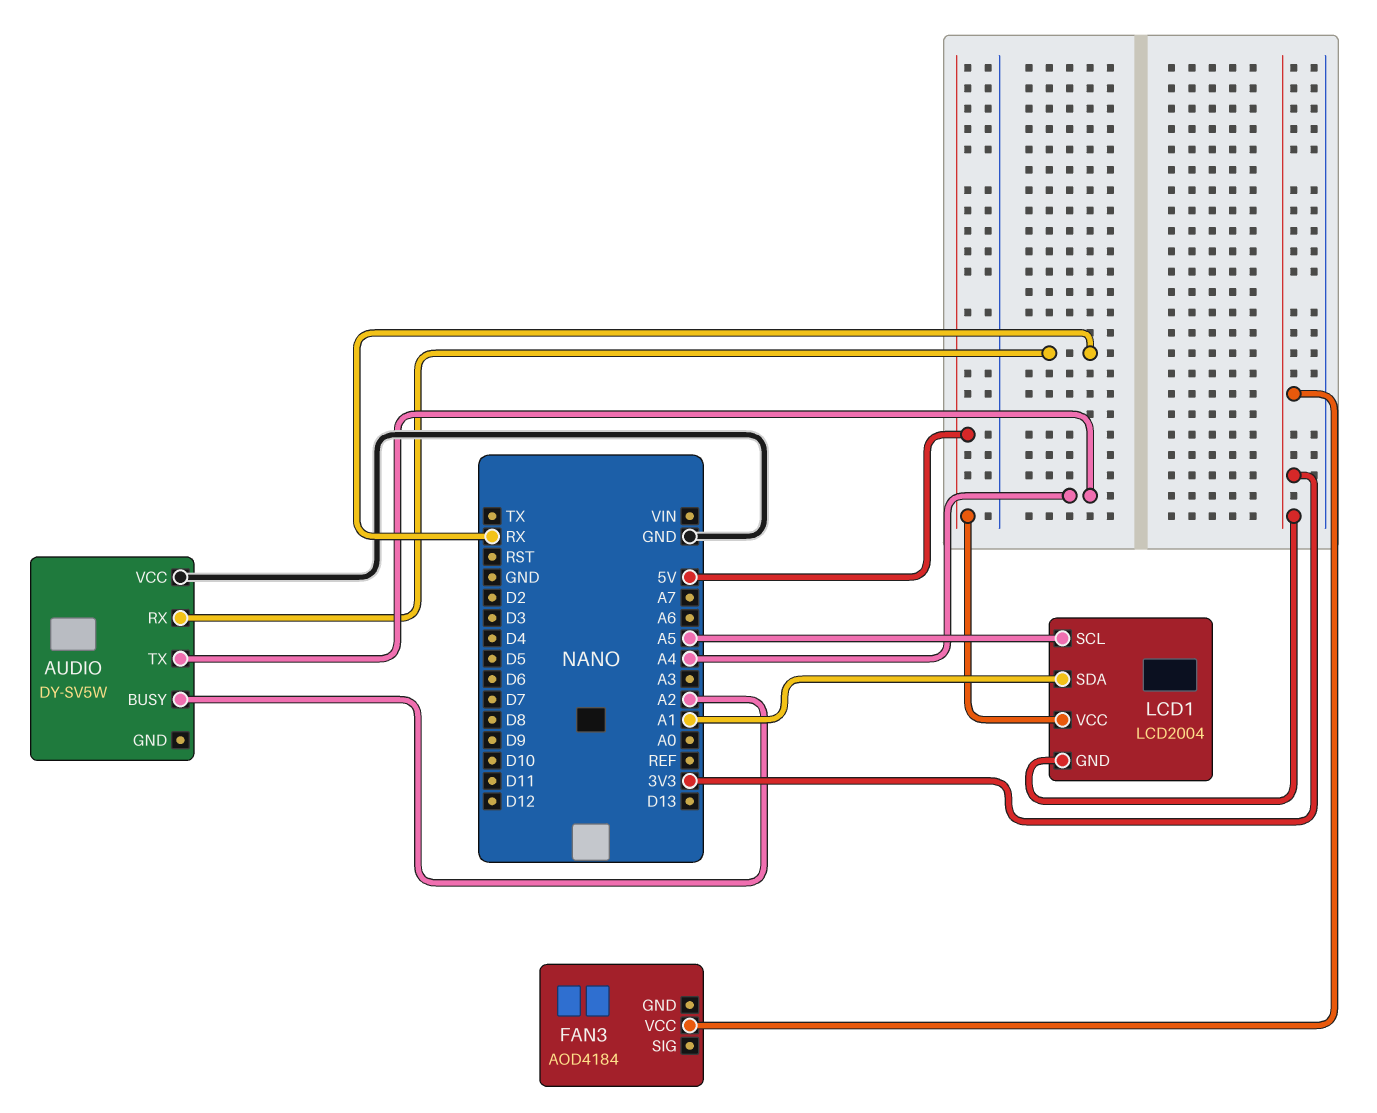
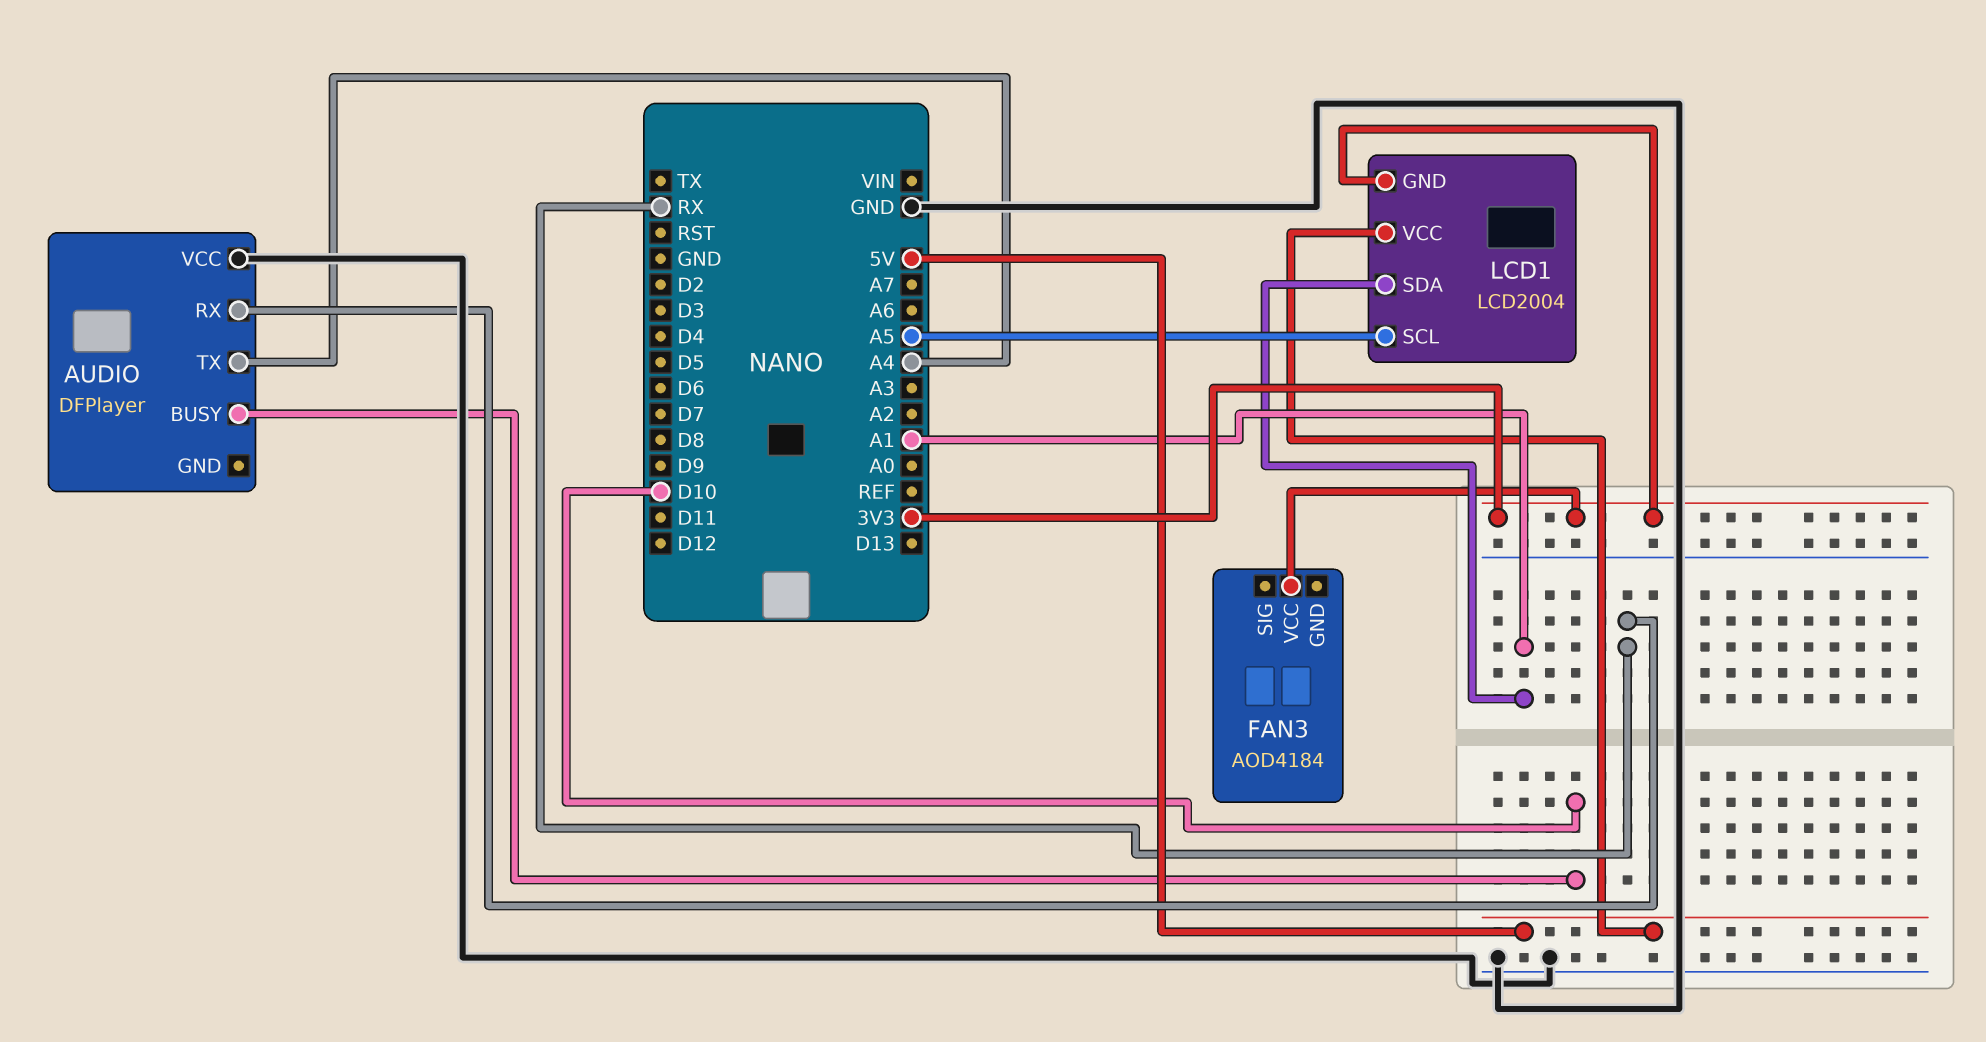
AUDIO: DY-SV5W -> DFPlayer
AUDIO pin BUSY: A2 -> D10

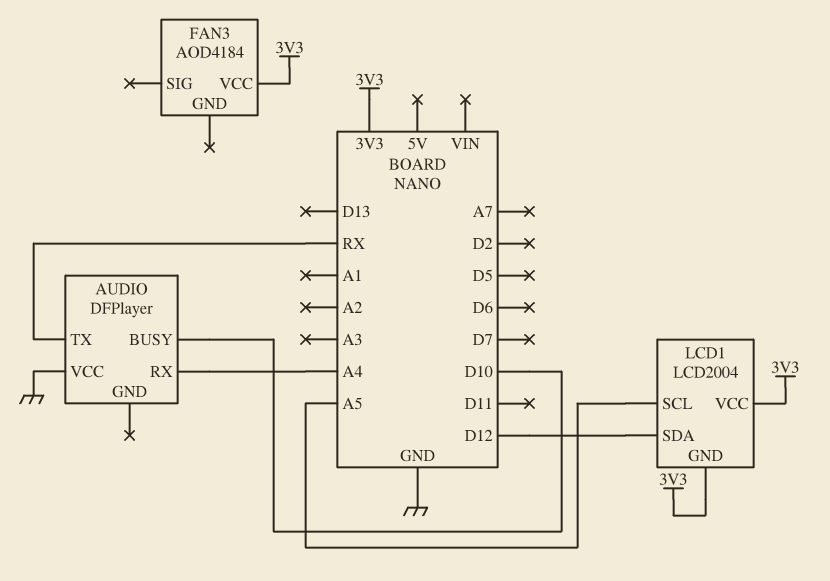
AUDIO pin RX: RX -> A4
AUDIO pin TX: A4 -> RX
LCD1 pin SDA: A1 -> D12
LCD1 pin VCC: 5V -> 3V3

